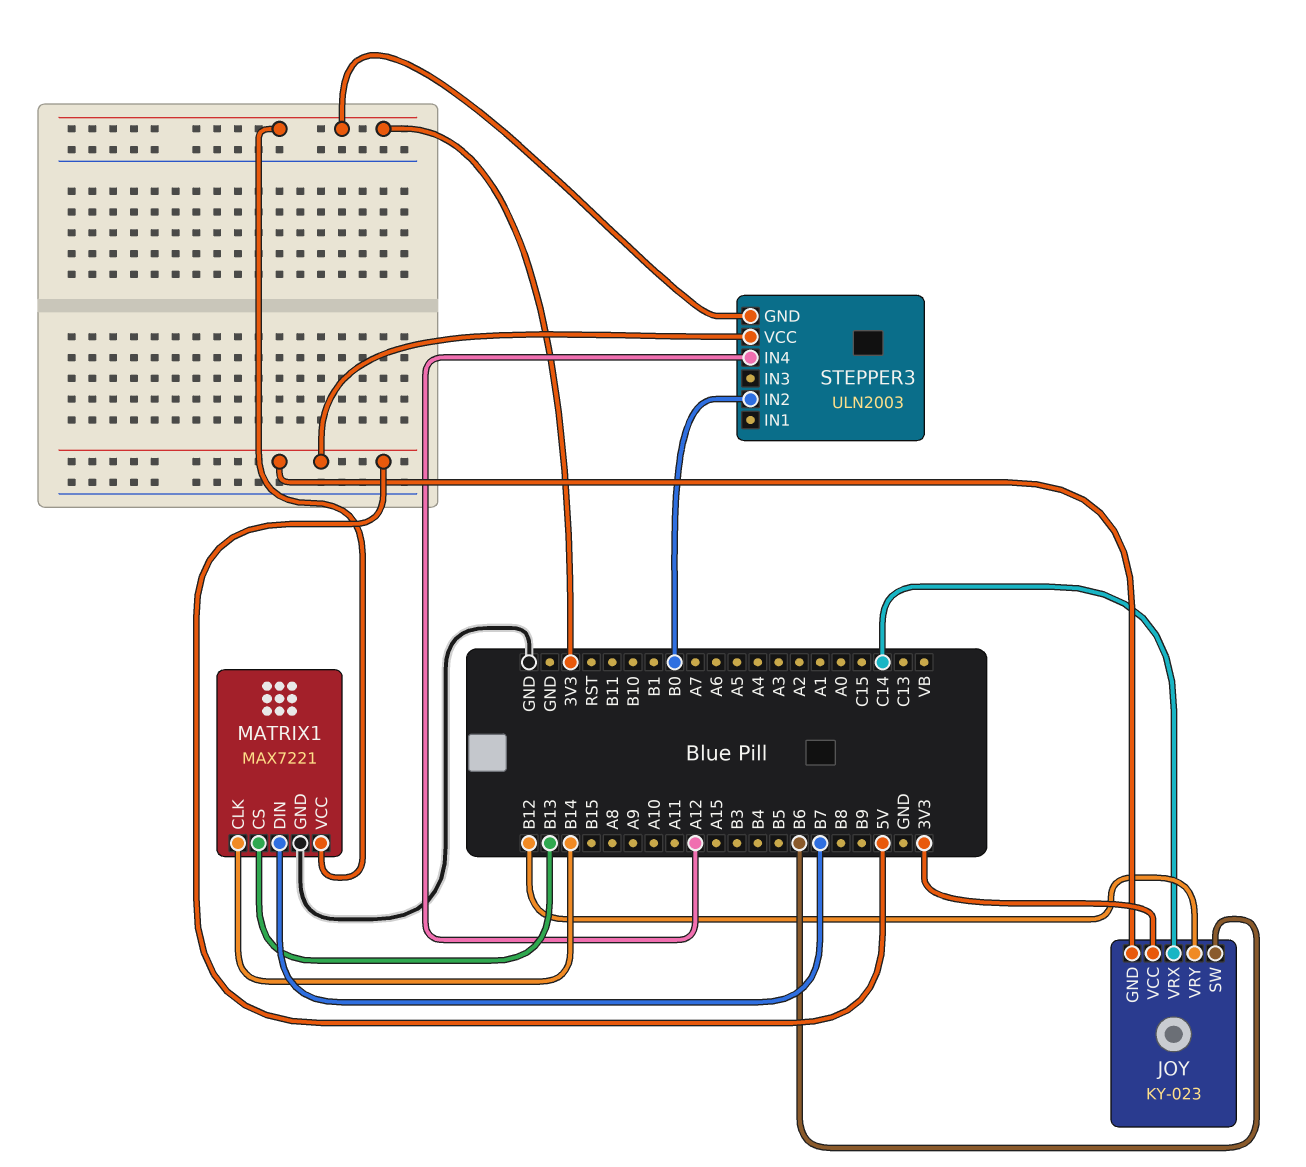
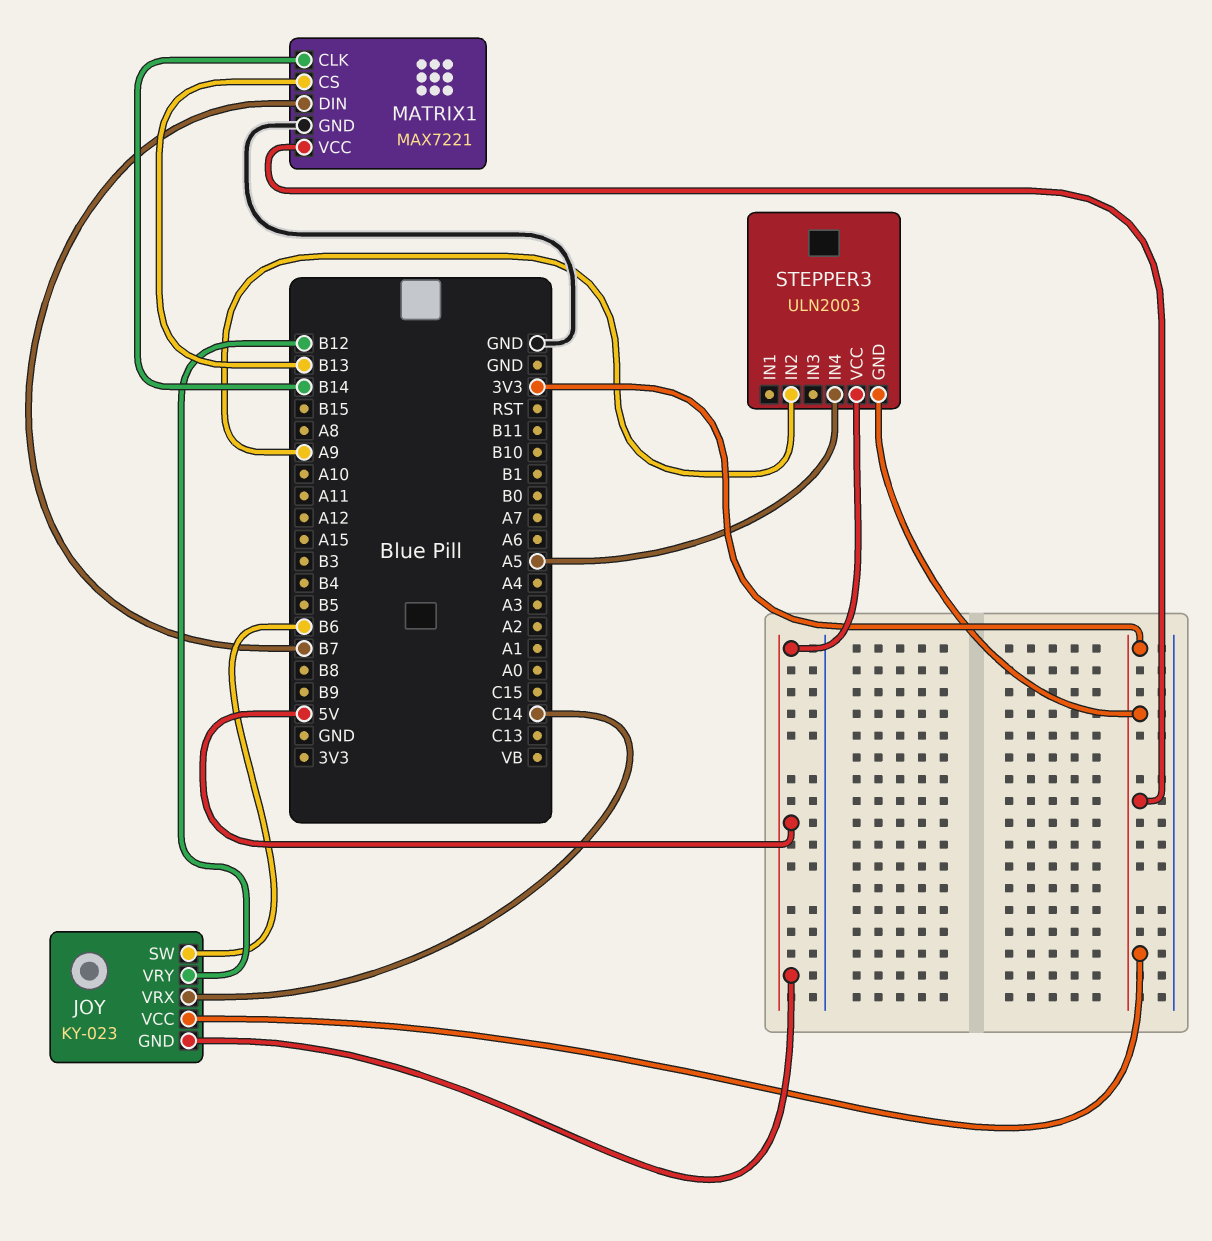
STEPPER3 pin IN2: B0 -> A9
STEPPER3 pin IN4: A12 -> A5

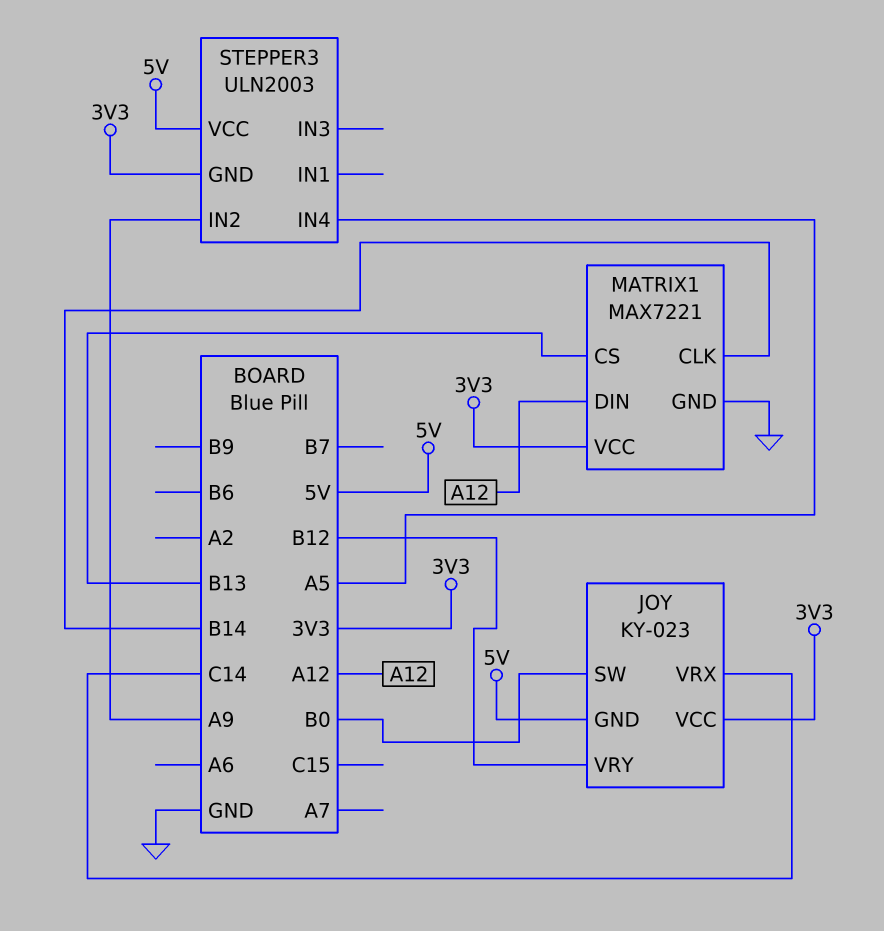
JOY pin SW: B6 -> B0
MATRIX1 pin DIN: B7 -> A12

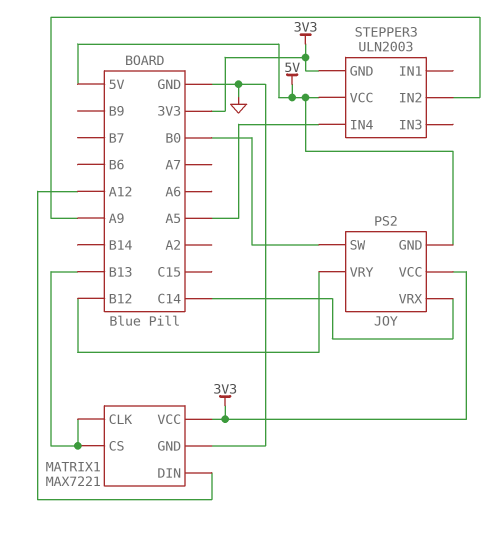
JOY: KY-023 -> PS2
MATRIX1 pin CLK: B14 -> B13

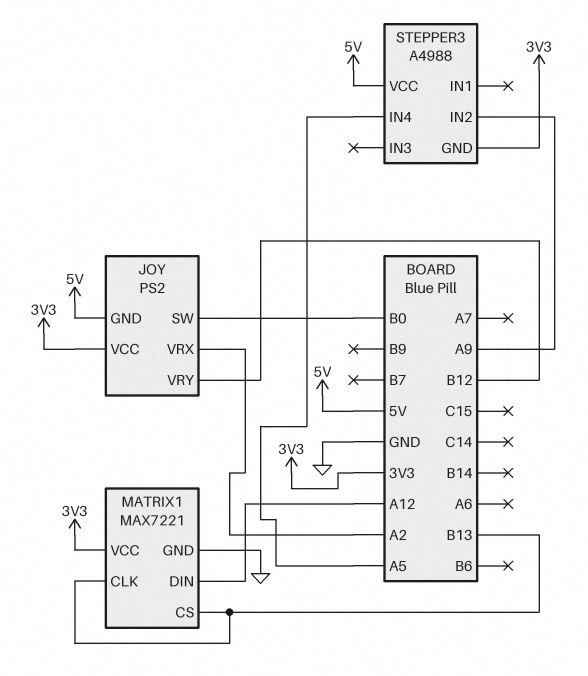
JOY pin VRX: C14 -> A2
STEPPER3: ULN2003 -> A4988

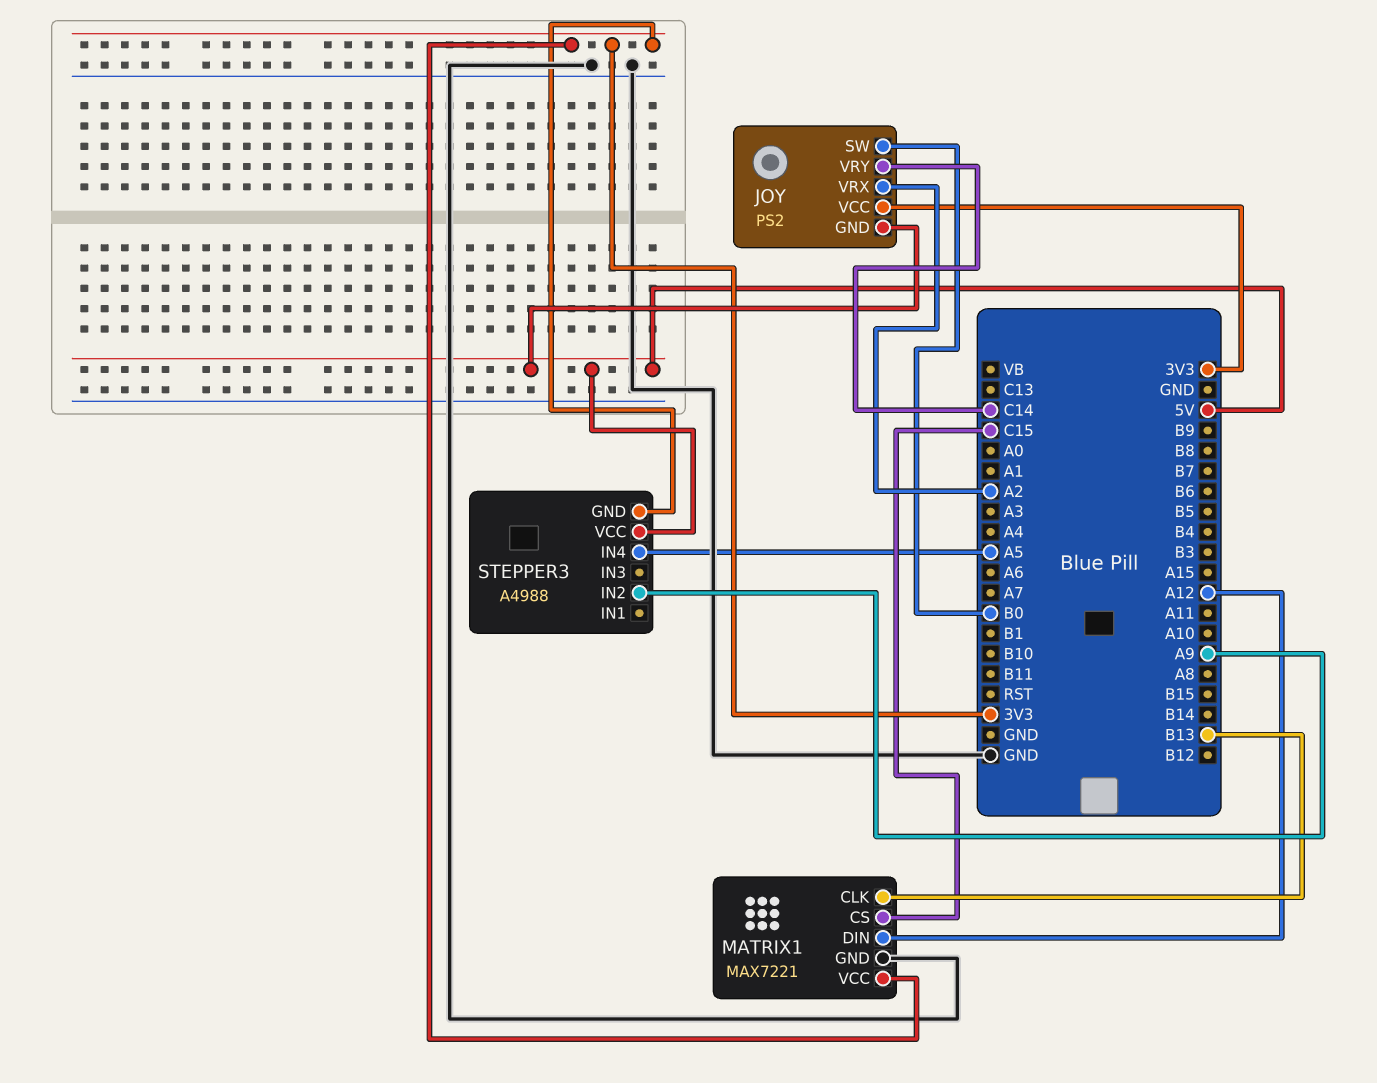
JOY pin VRY: B12 -> C14
MATRIX1 pin CS: B13 -> C15

